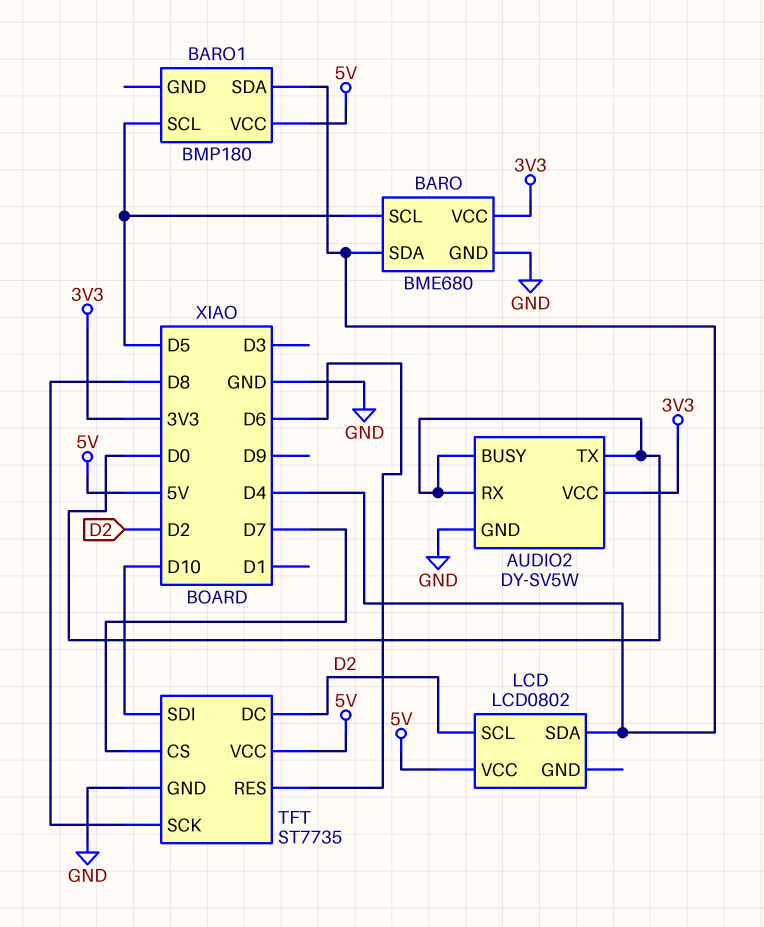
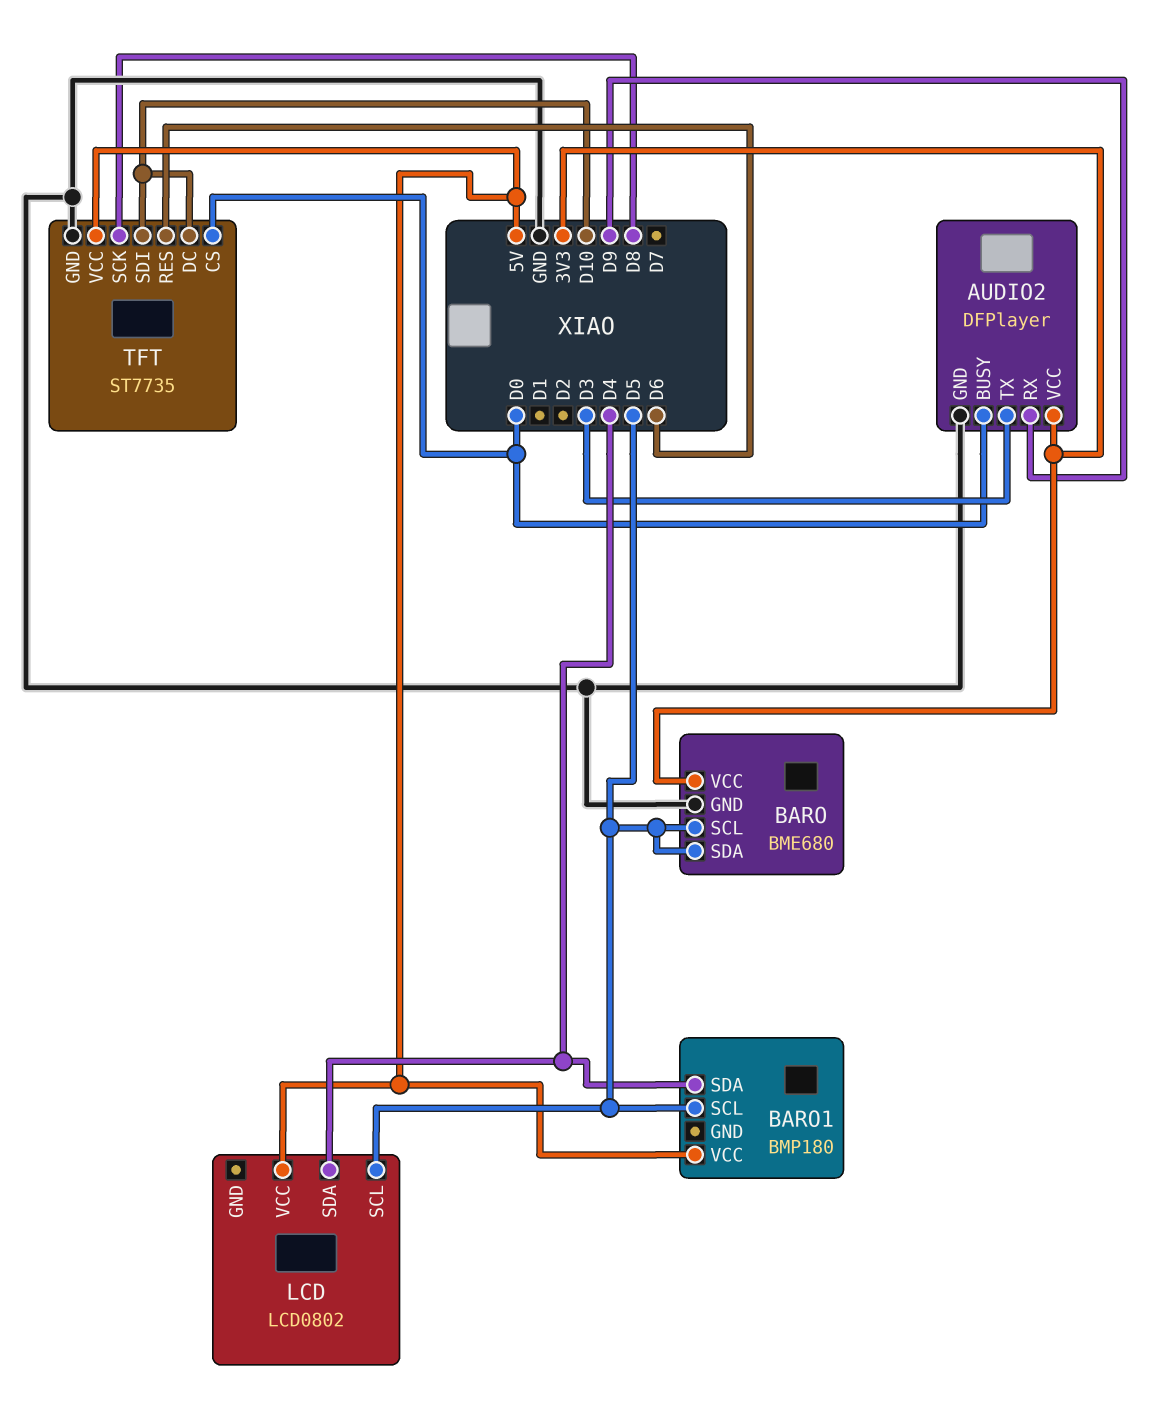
AUDIO2: DY-SV5W -> DFPlayer
AUDIO2 pin RX: D0 -> D9
AUDIO2 pin TX: D0 -> D3
BARO pin SDA: D4 -> D5
LCD pin SCL: D2 -> D5
TFT pin CS: D7 -> D0
TFT pin DC: D2 -> D10

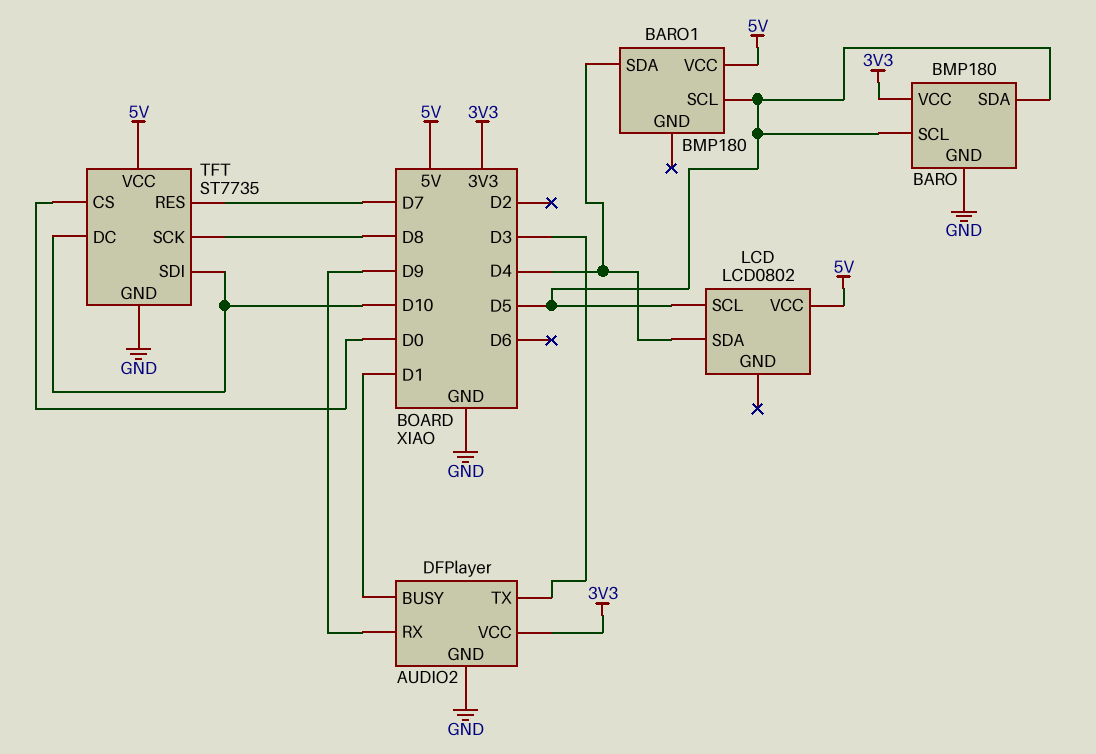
AUDIO2 pin BUSY: D0 -> D1
BARO: BME680 -> BMP180
TFT pin RES: D6 -> D7

